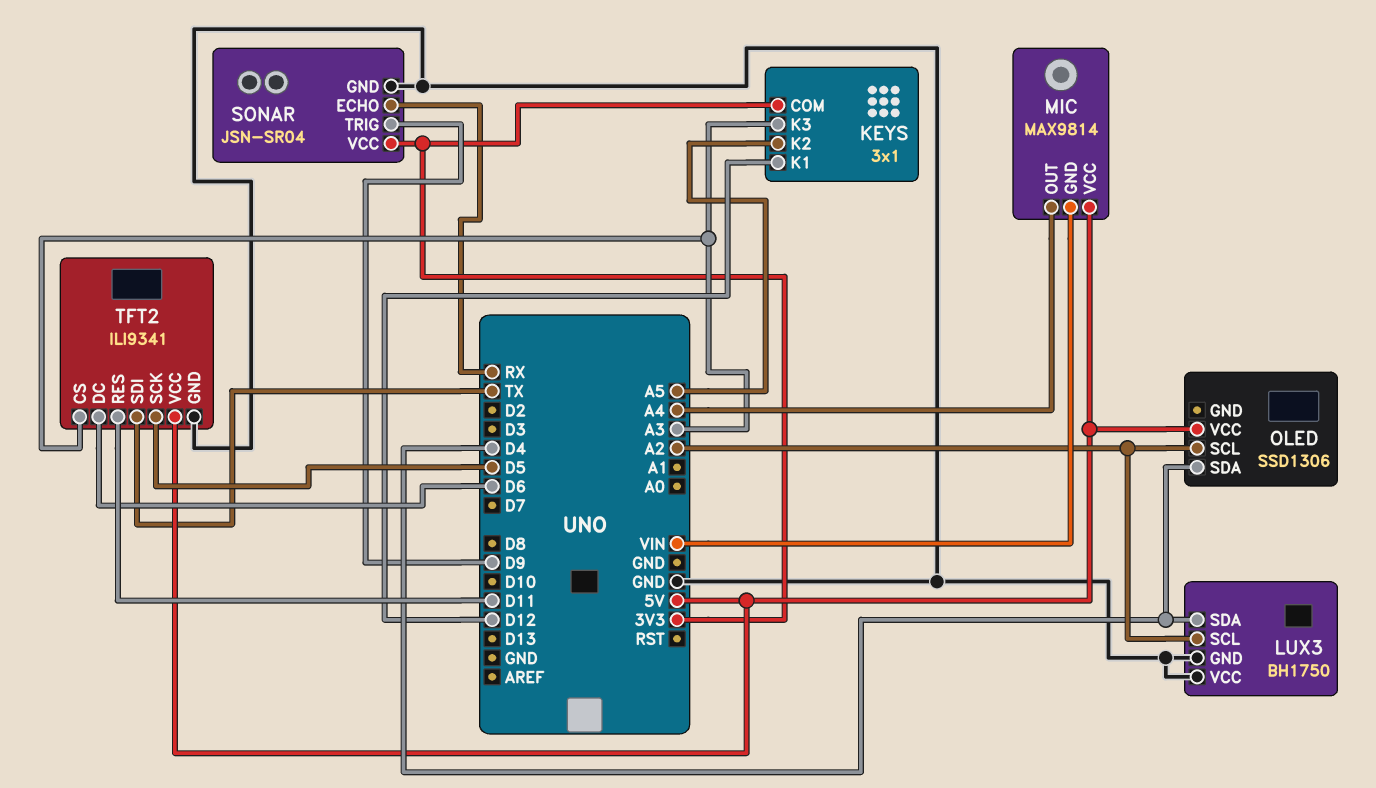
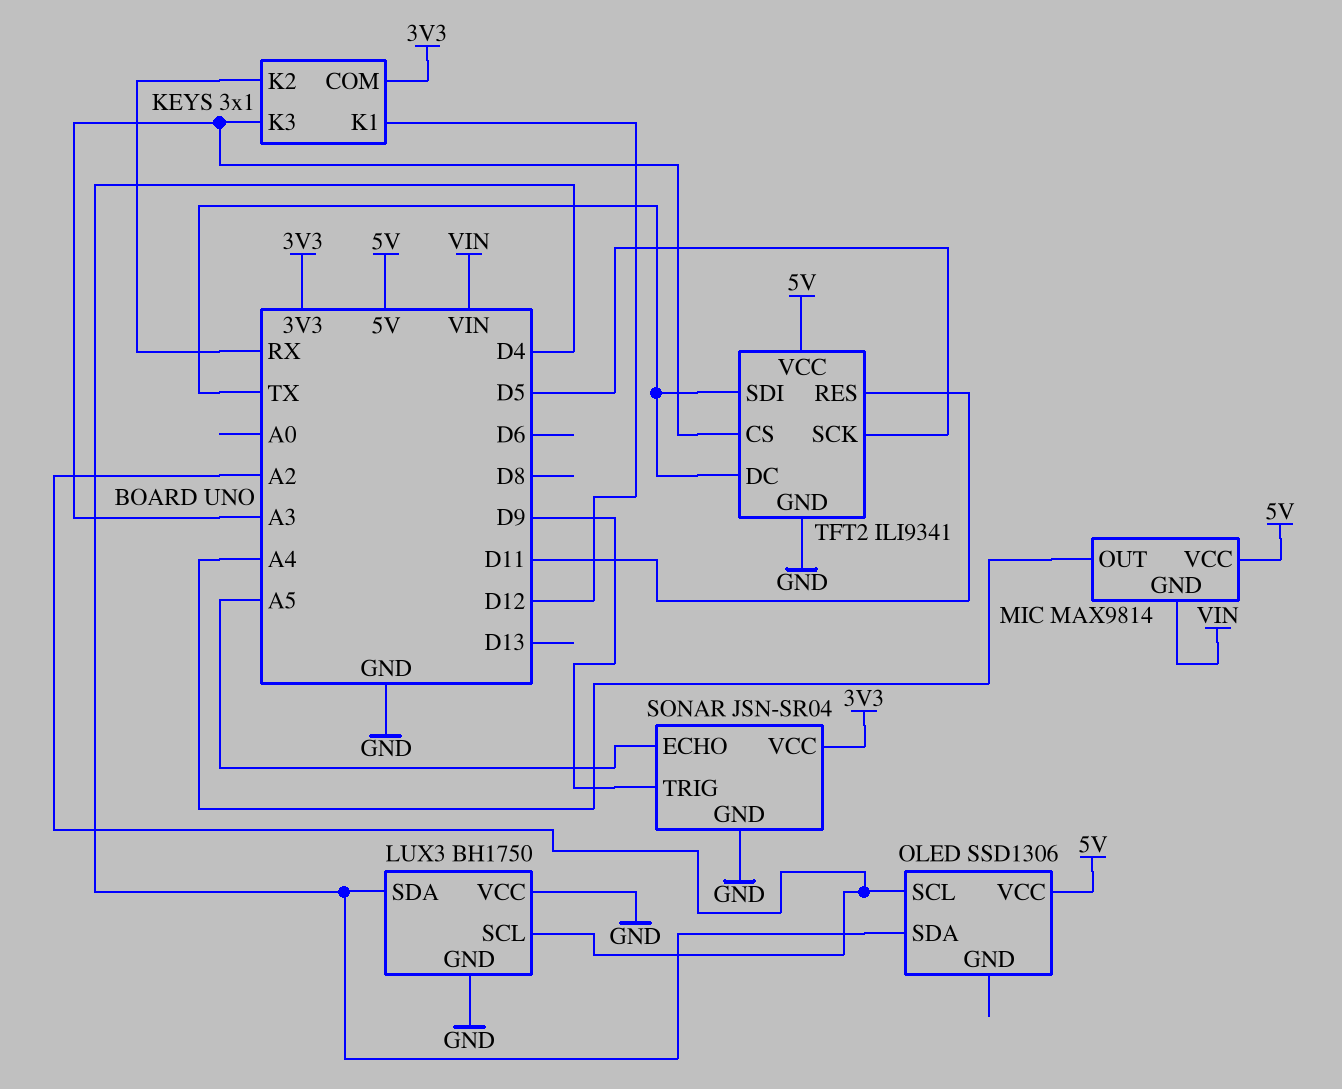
KEYS pin K2: A5 -> RX
SONAR pin ECHO: RX -> A5
TFT2 pin DC: D6 -> TX

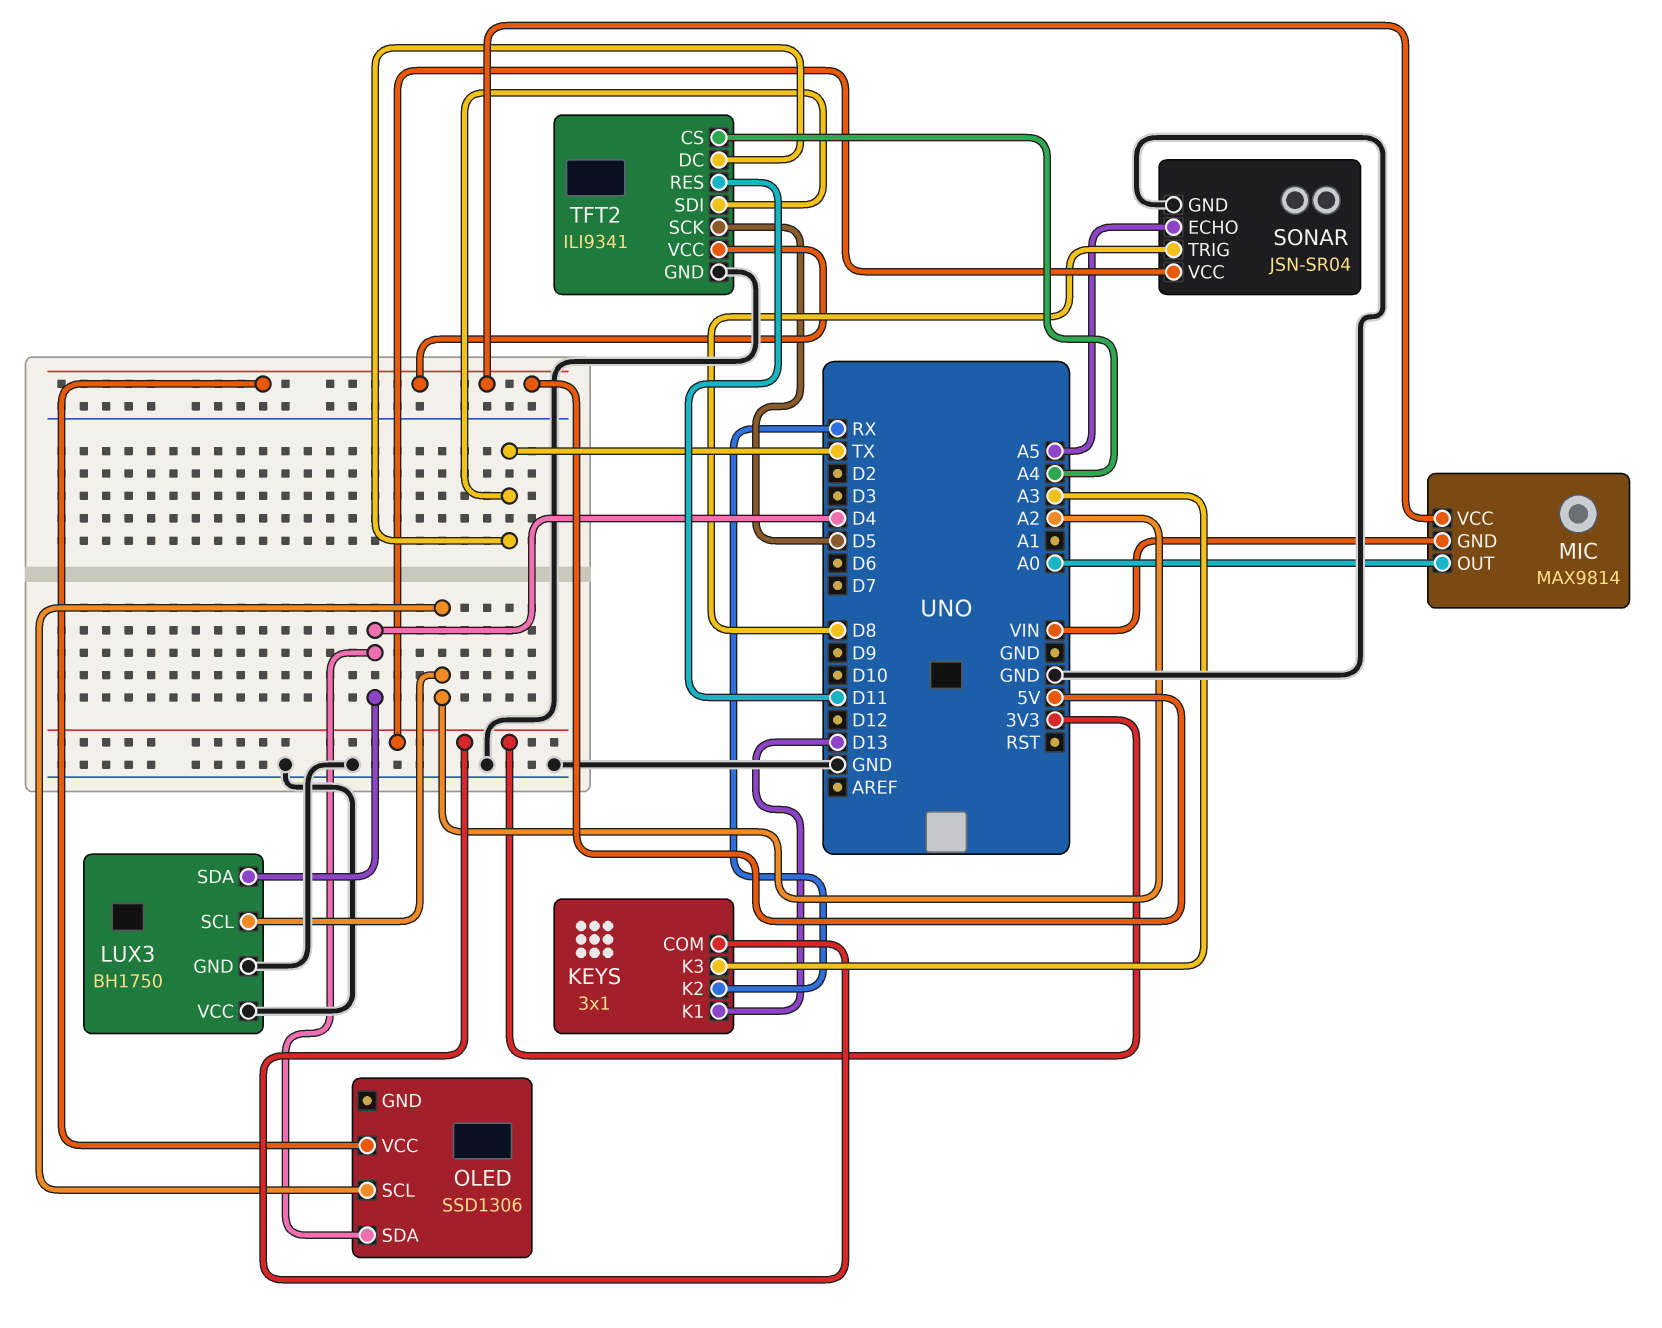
KEYS pin K1: D12 -> D13
MIC pin OUT: A4 -> A0
SONAR pin TRIG: D9 -> D8
TFT2 pin CS: A3 -> A4

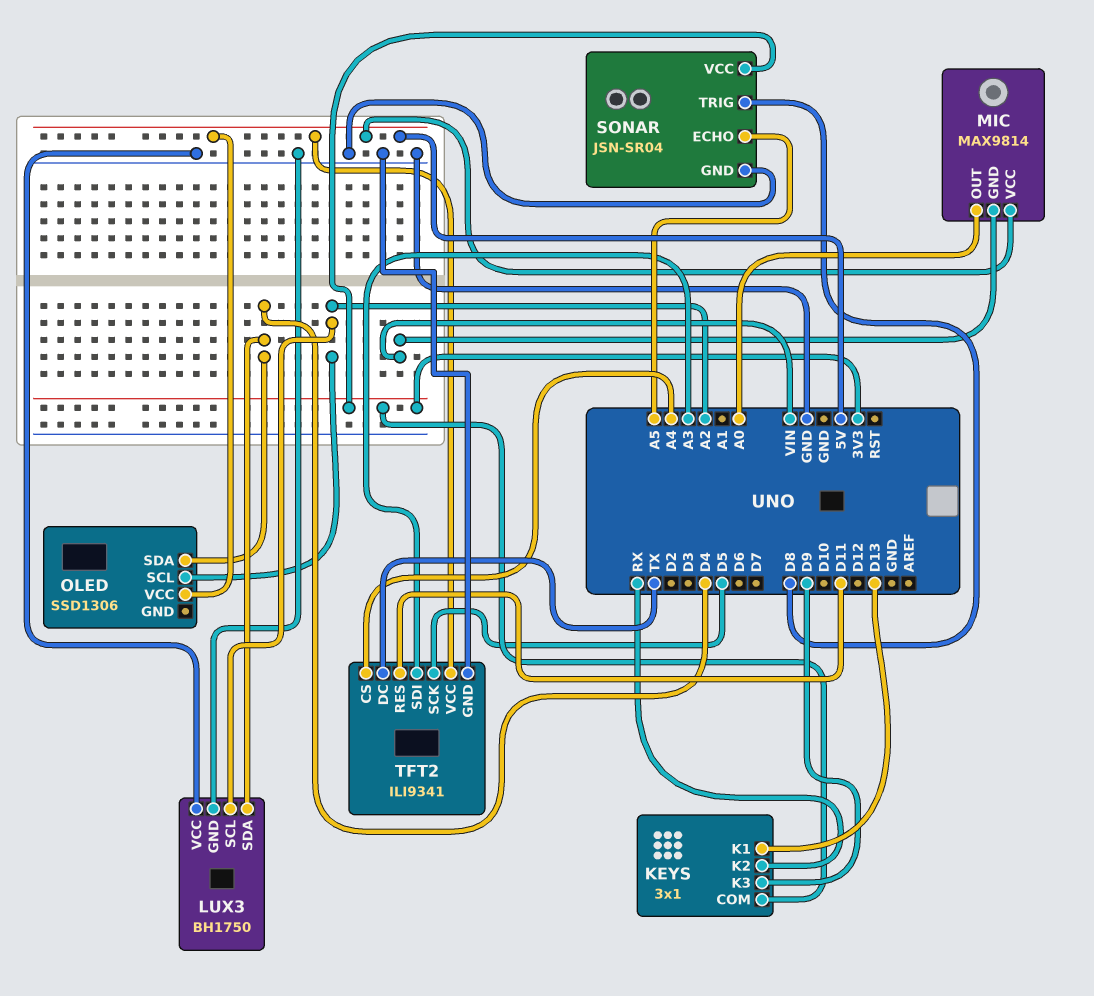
KEYS pin K3: A3 -> D9
TFT2 pin SDI: TX -> A3

